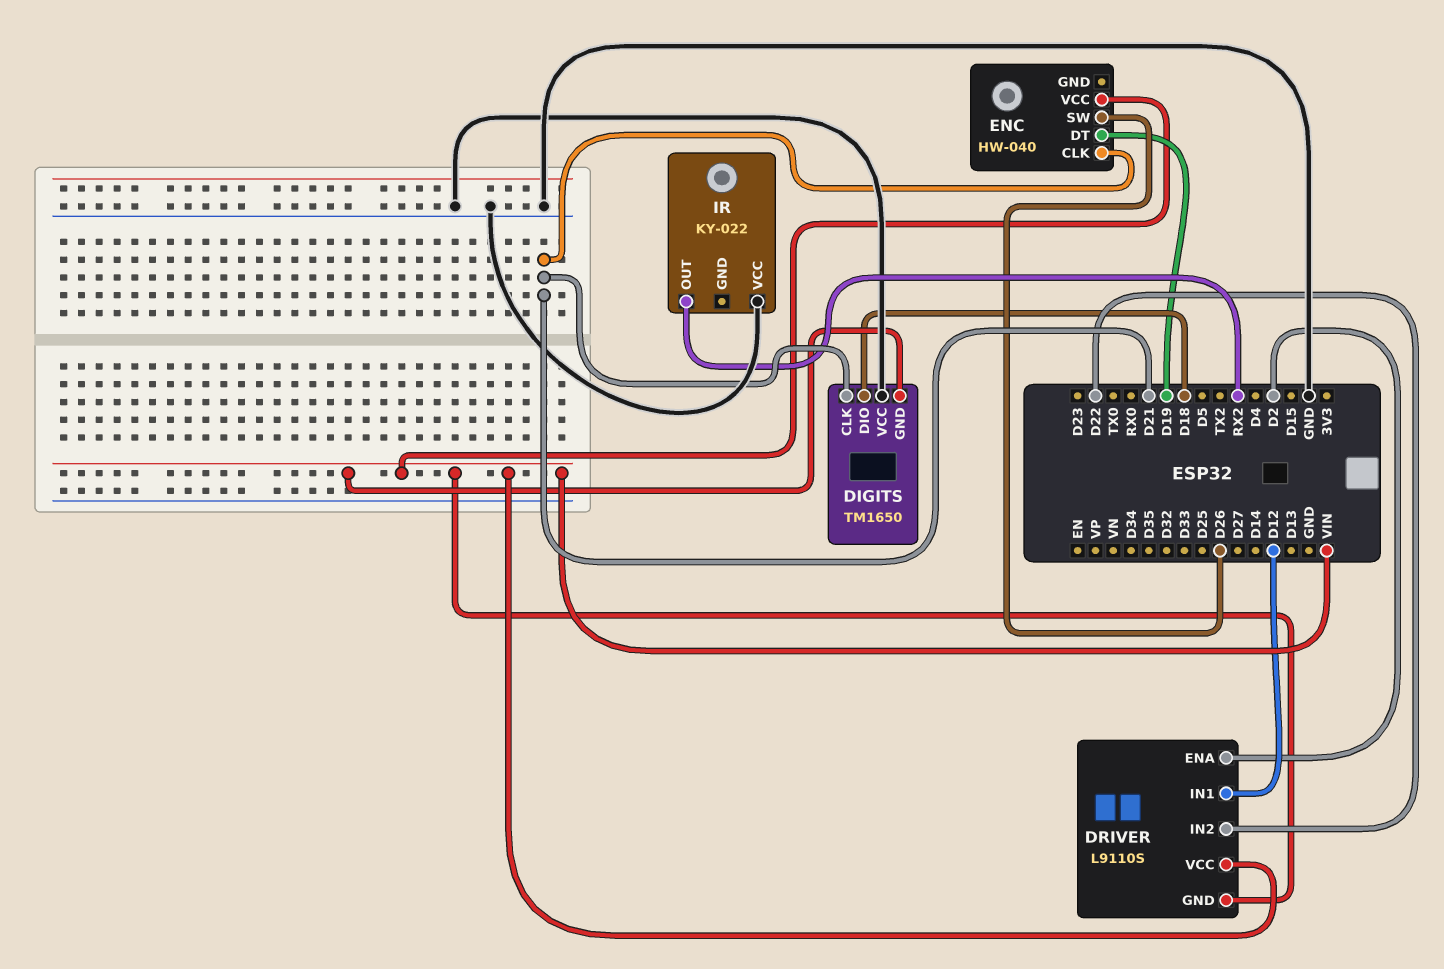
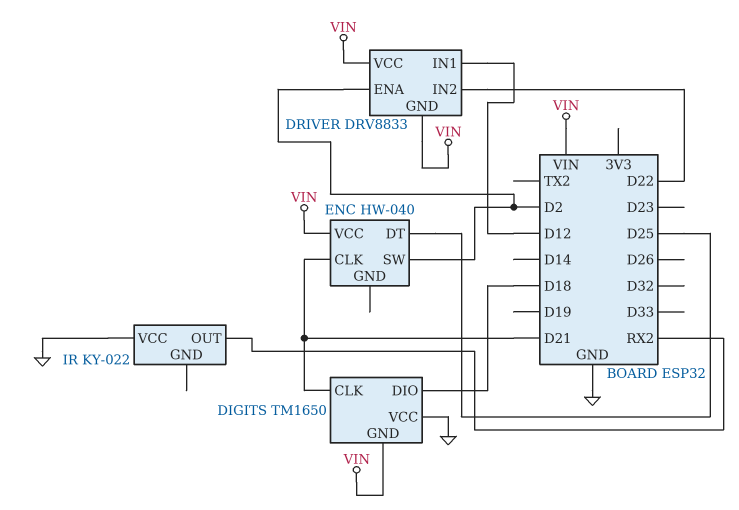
DRIVER: L9110S -> DRV8833
ENC pin DT: D19 -> D25
ENC pin SW: D26 -> D2

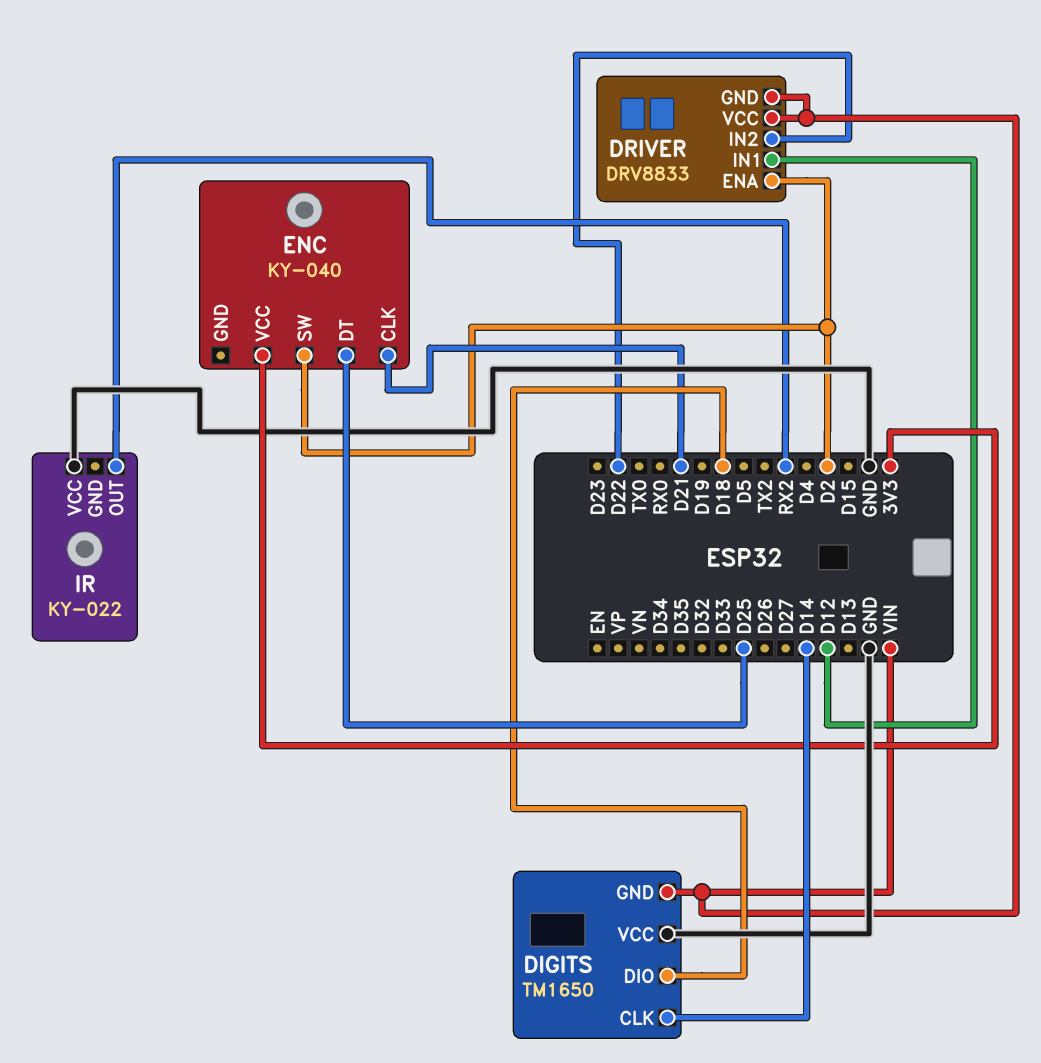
DIGITS pin CLK: D21 -> D14
ENC: HW-040 -> KY-040
ENC pin VCC: VIN -> 3V3

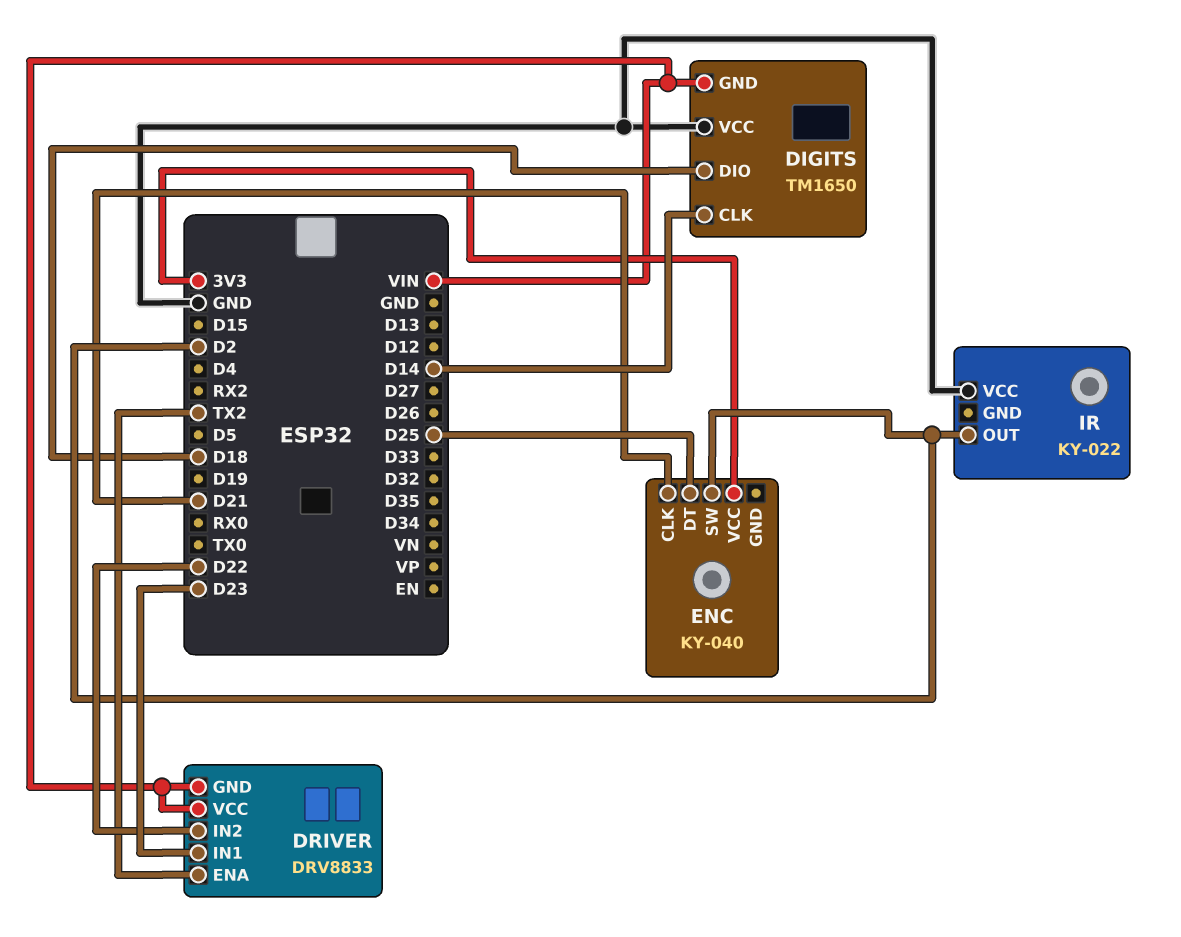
DRIVER pin ENA: D2 -> TX2
DRIVER pin IN1: D12 -> D23
IR pin OUT: RX2 -> D2

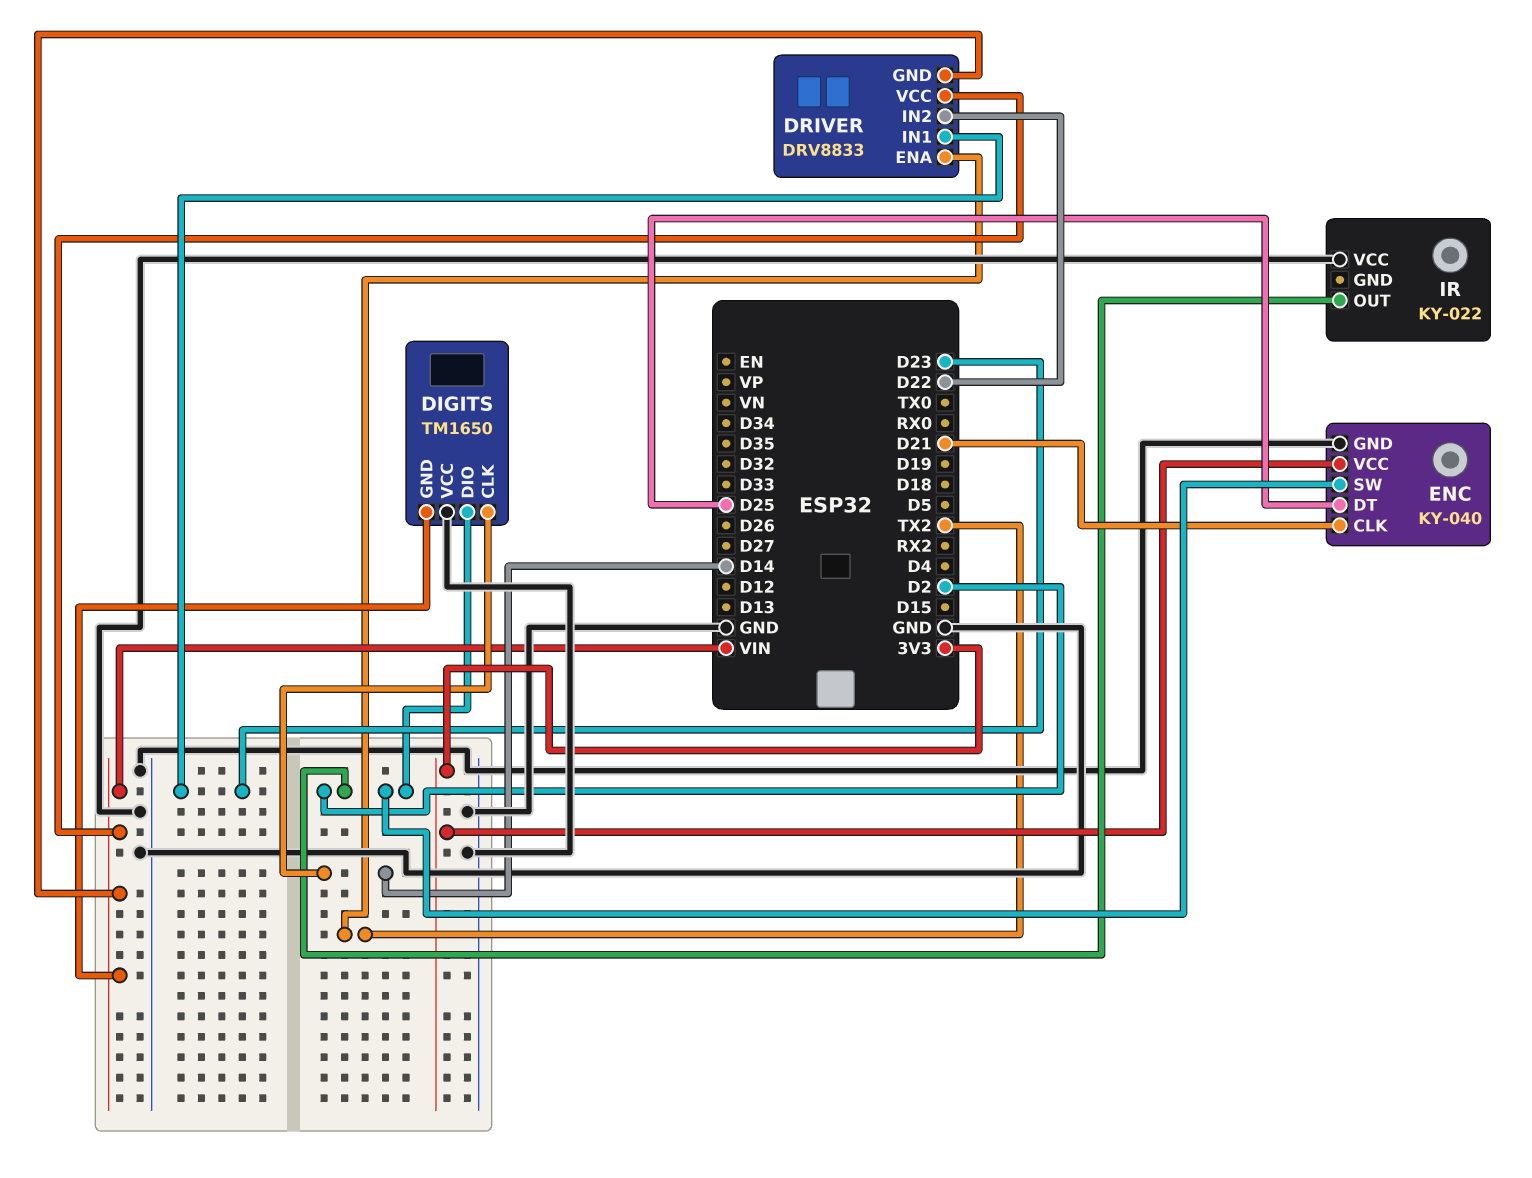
DIGITS pin DIO: D18 -> D2
ENC pin GND: none -> GND

